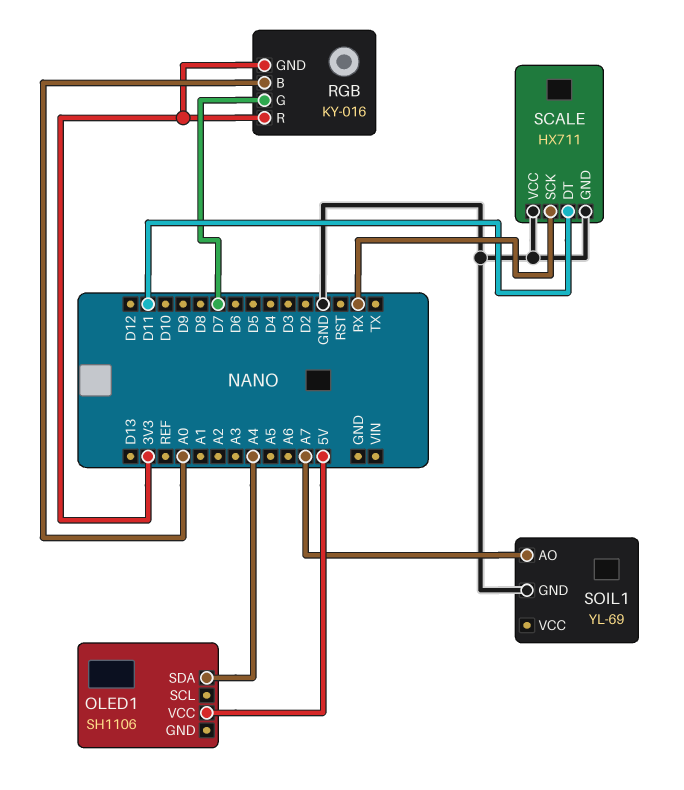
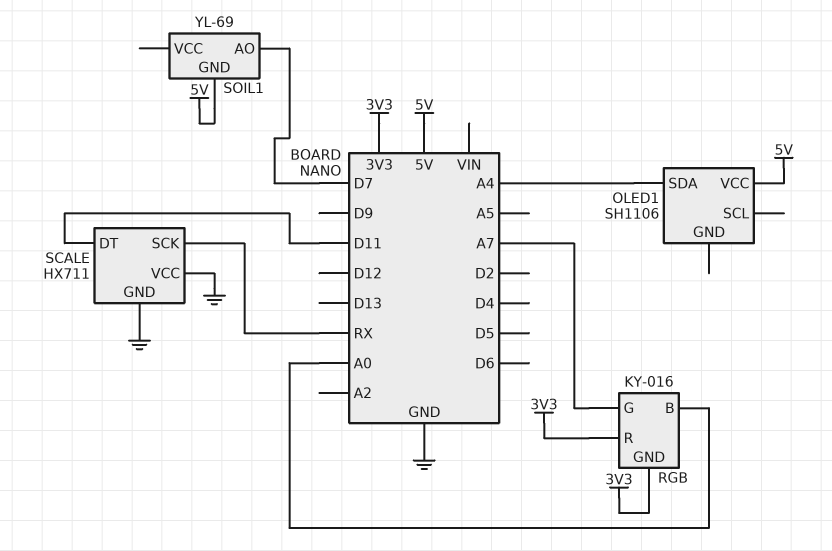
RGB pin G: D7 -> A7
SOIL1 pin AO: A7 -> D7
SOIL1 pin GND: GND -> 5V

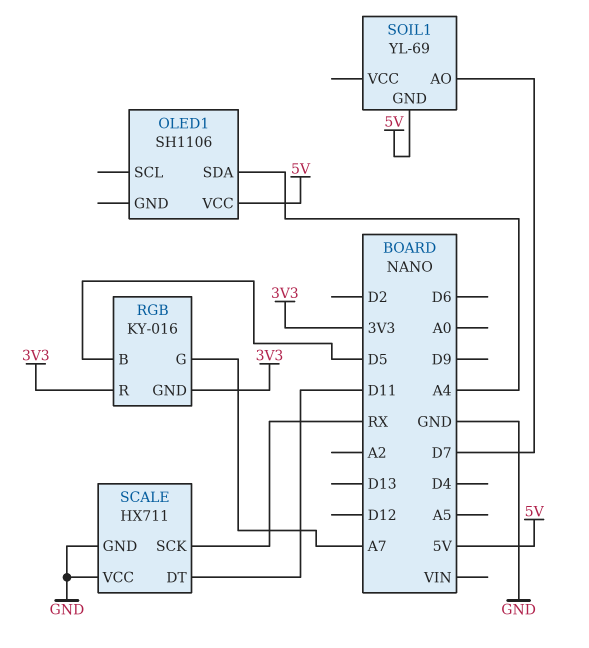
RGB pin B: A0 -> D5

